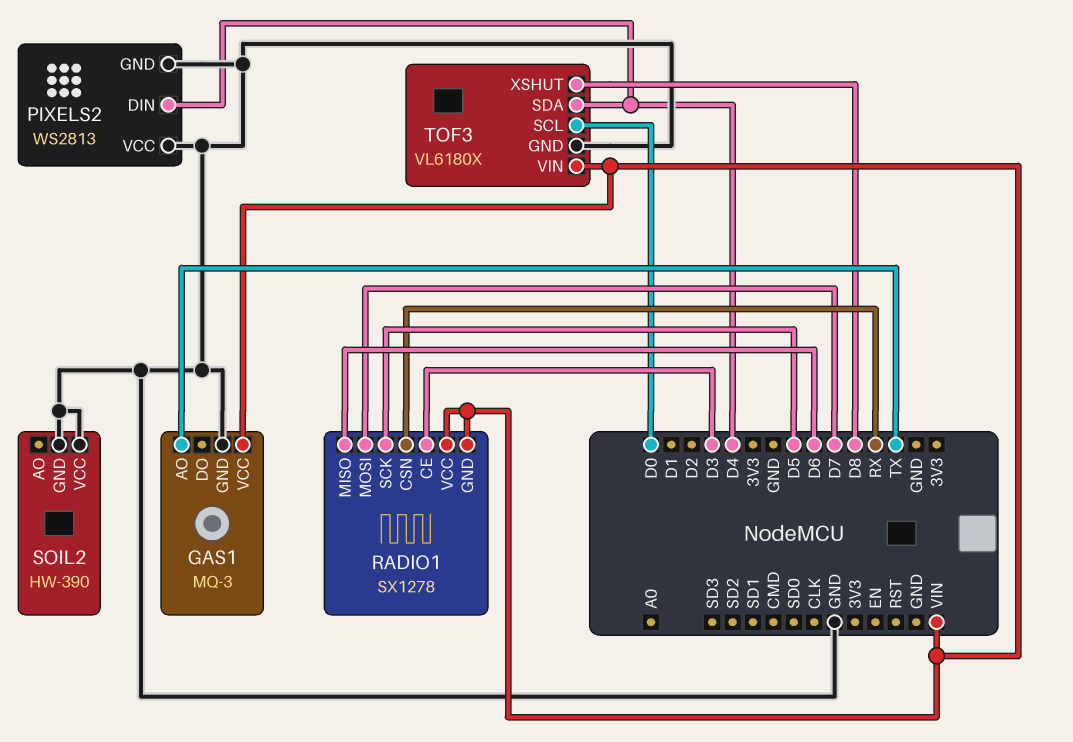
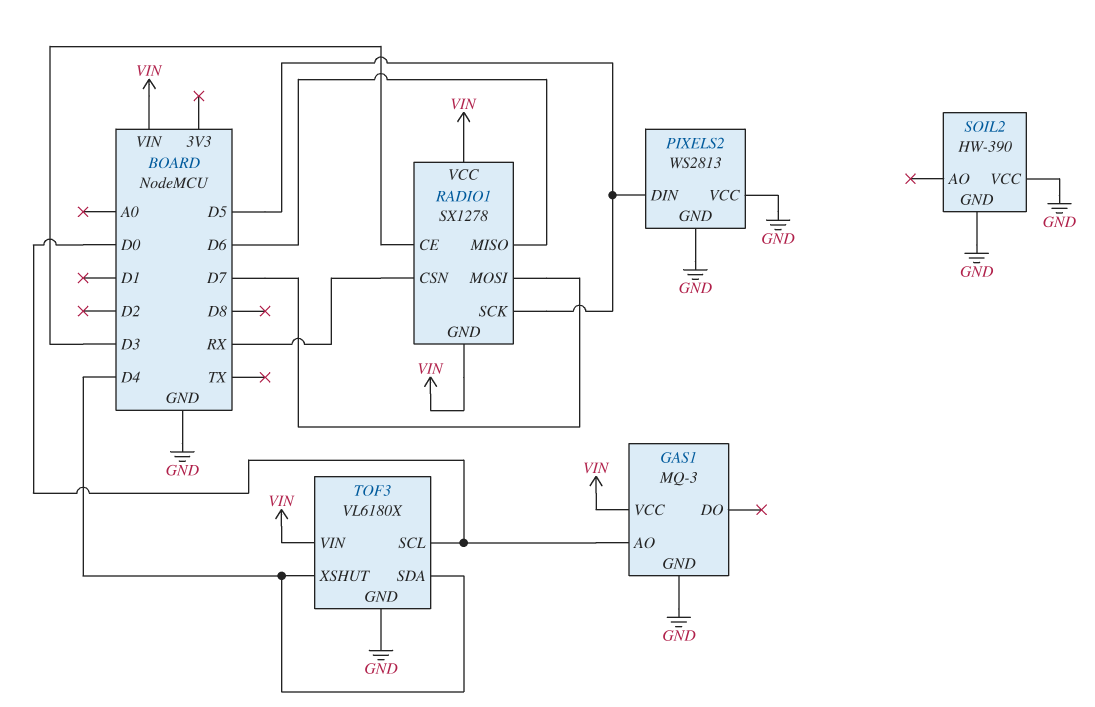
GAS1 pin AO: TX -> D0
PIXELS2 pin DIN: D4 -> D5
TOF3 pin XSHUT: D8 -> D4

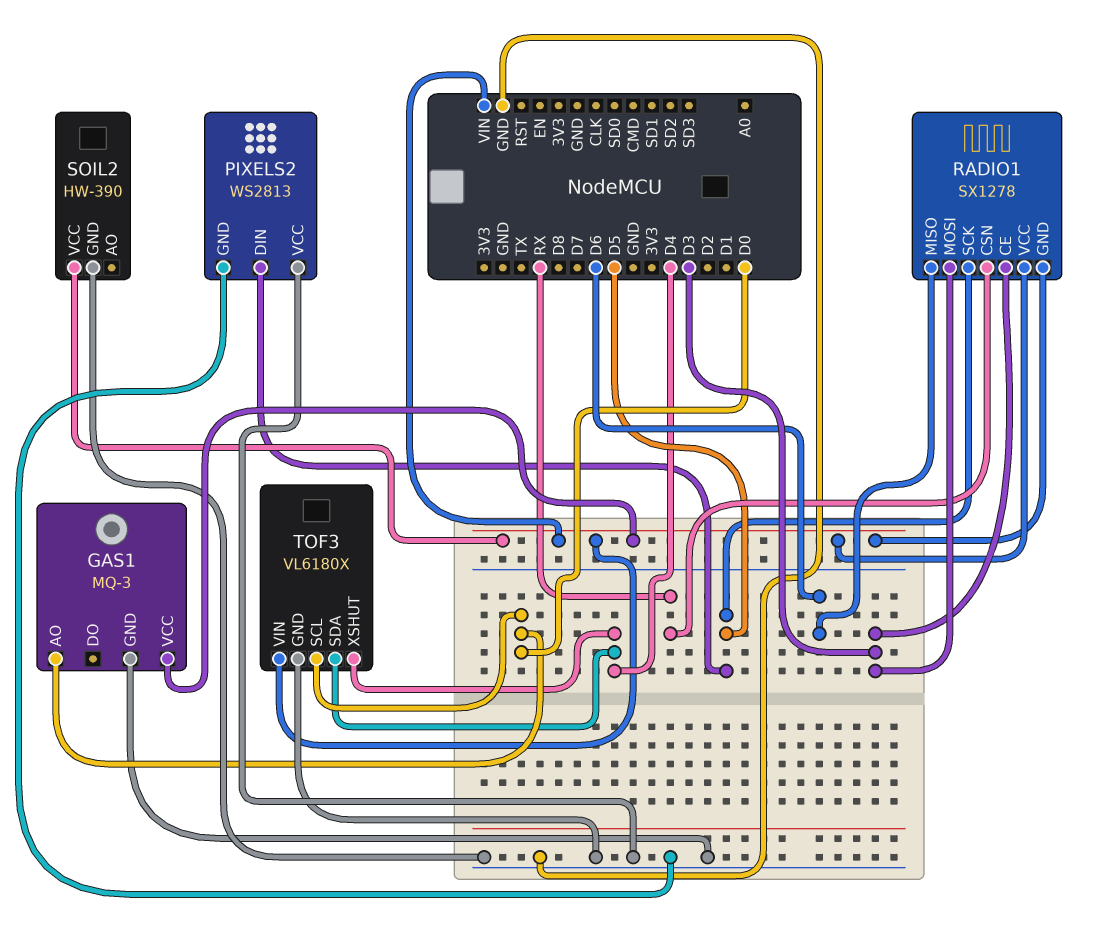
RADIO1 pin MOSI: D7 -> D3
SOIL2 pin VCC: GND -> VIN

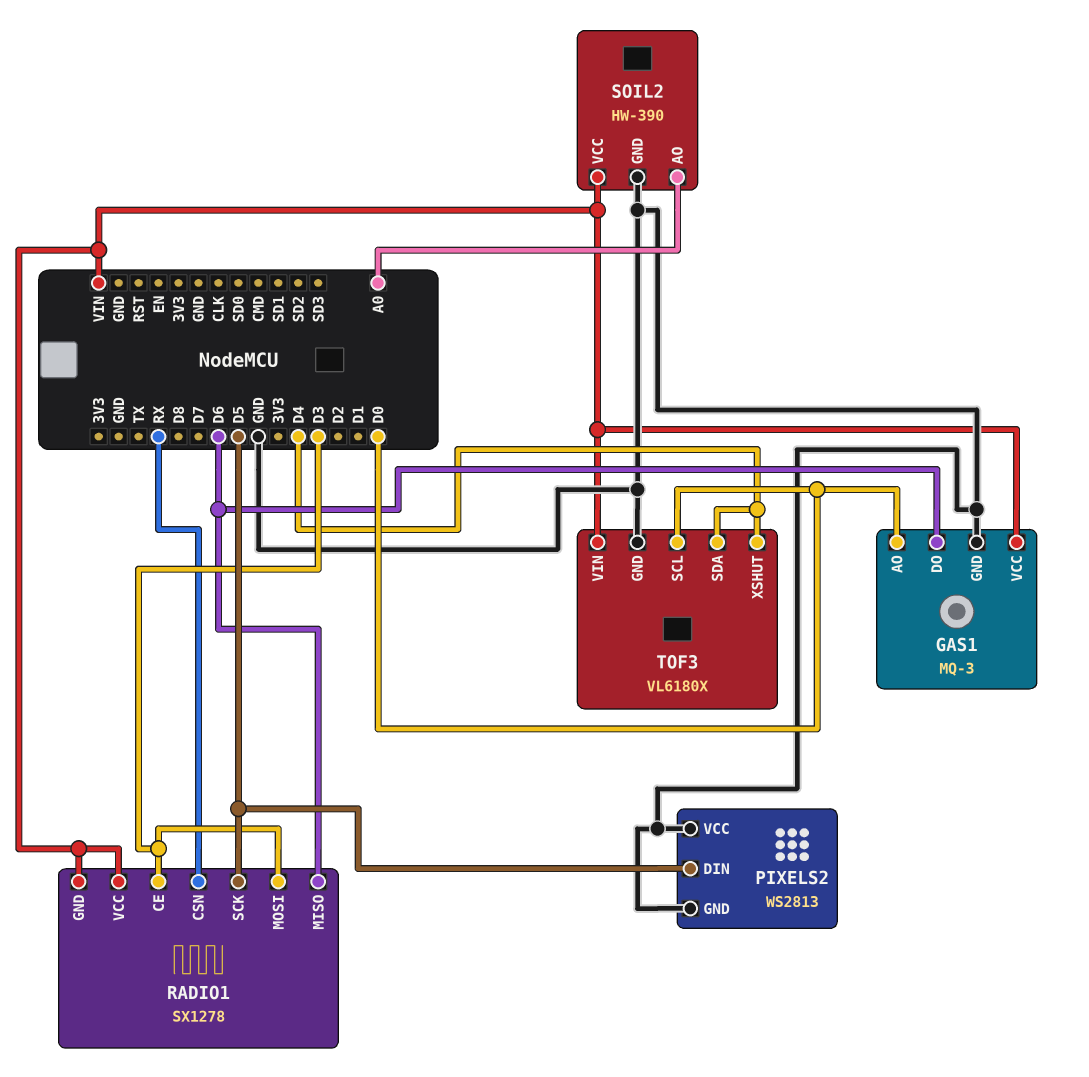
GAS1 pin DO: none -> D6
SOIL2 pin AO: none -> A0

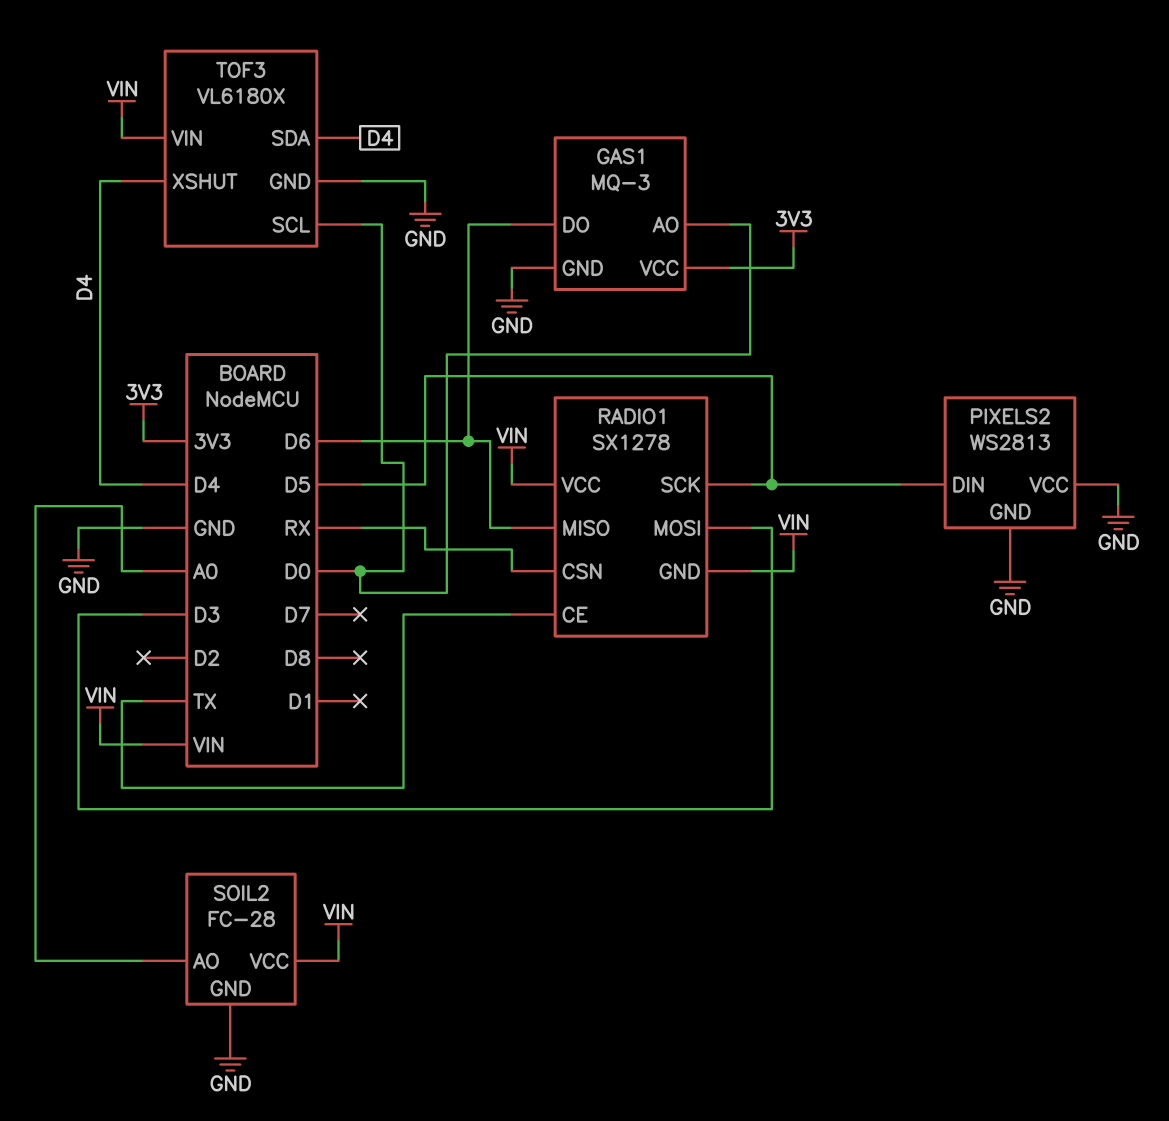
GAS1 pin VCC: VIN -> 3V3
RADIO1 pin CE: D3 -> TX
SOIL2: HW-390 -> FC-28

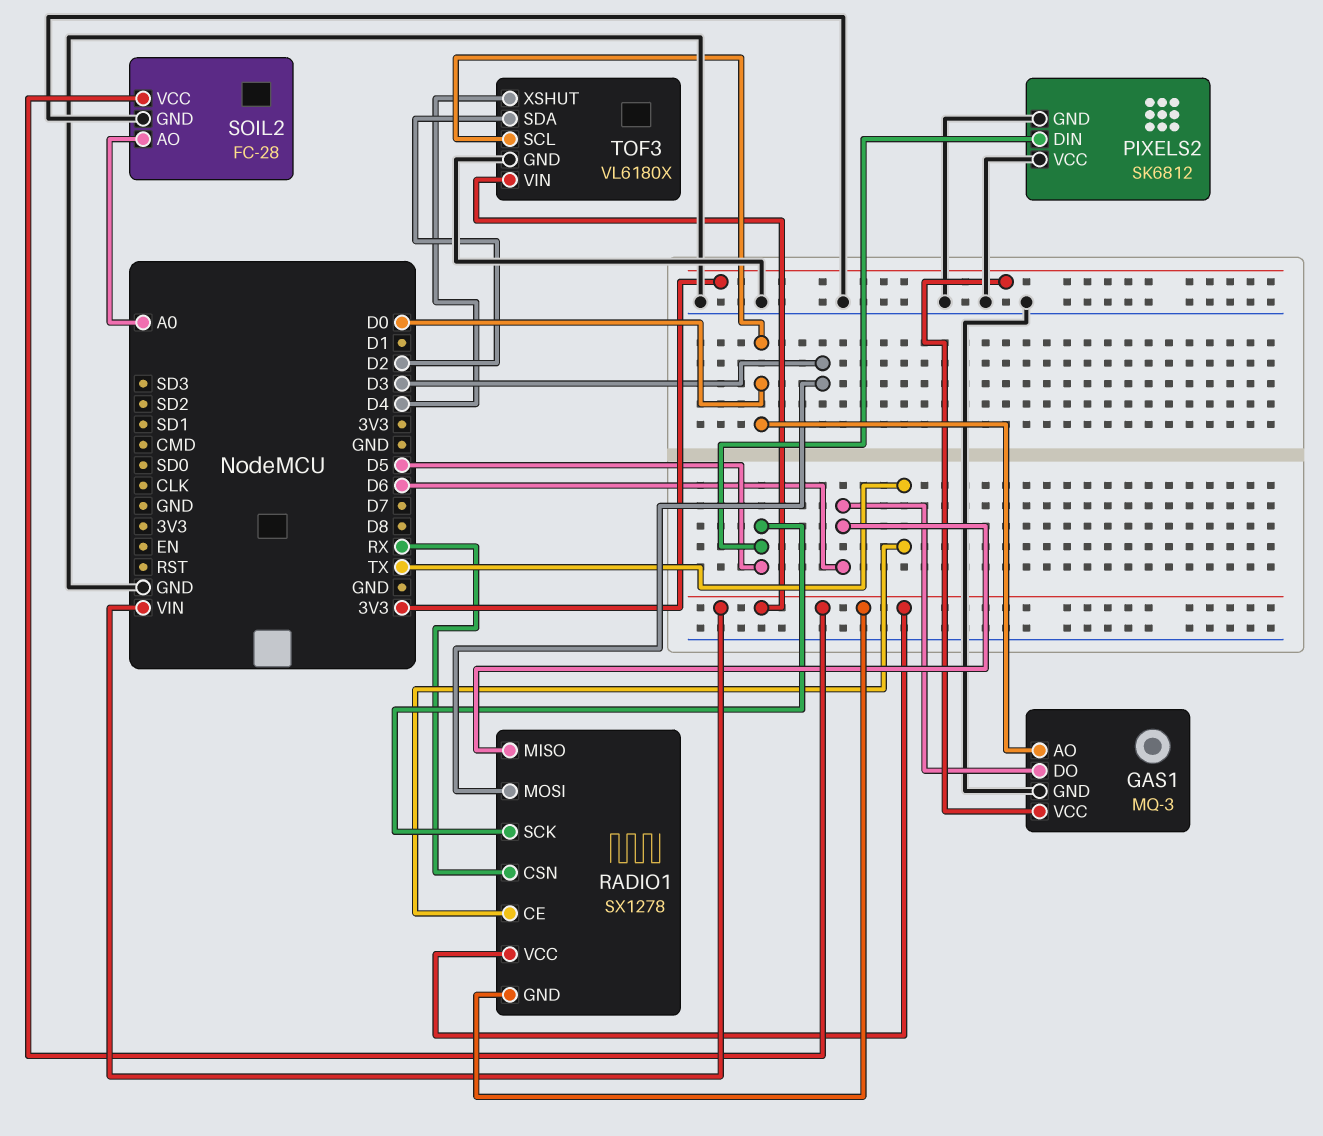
PIXELS2: WS2813 -> SK6812
TOF3 pin SDA: D4 -> D2

